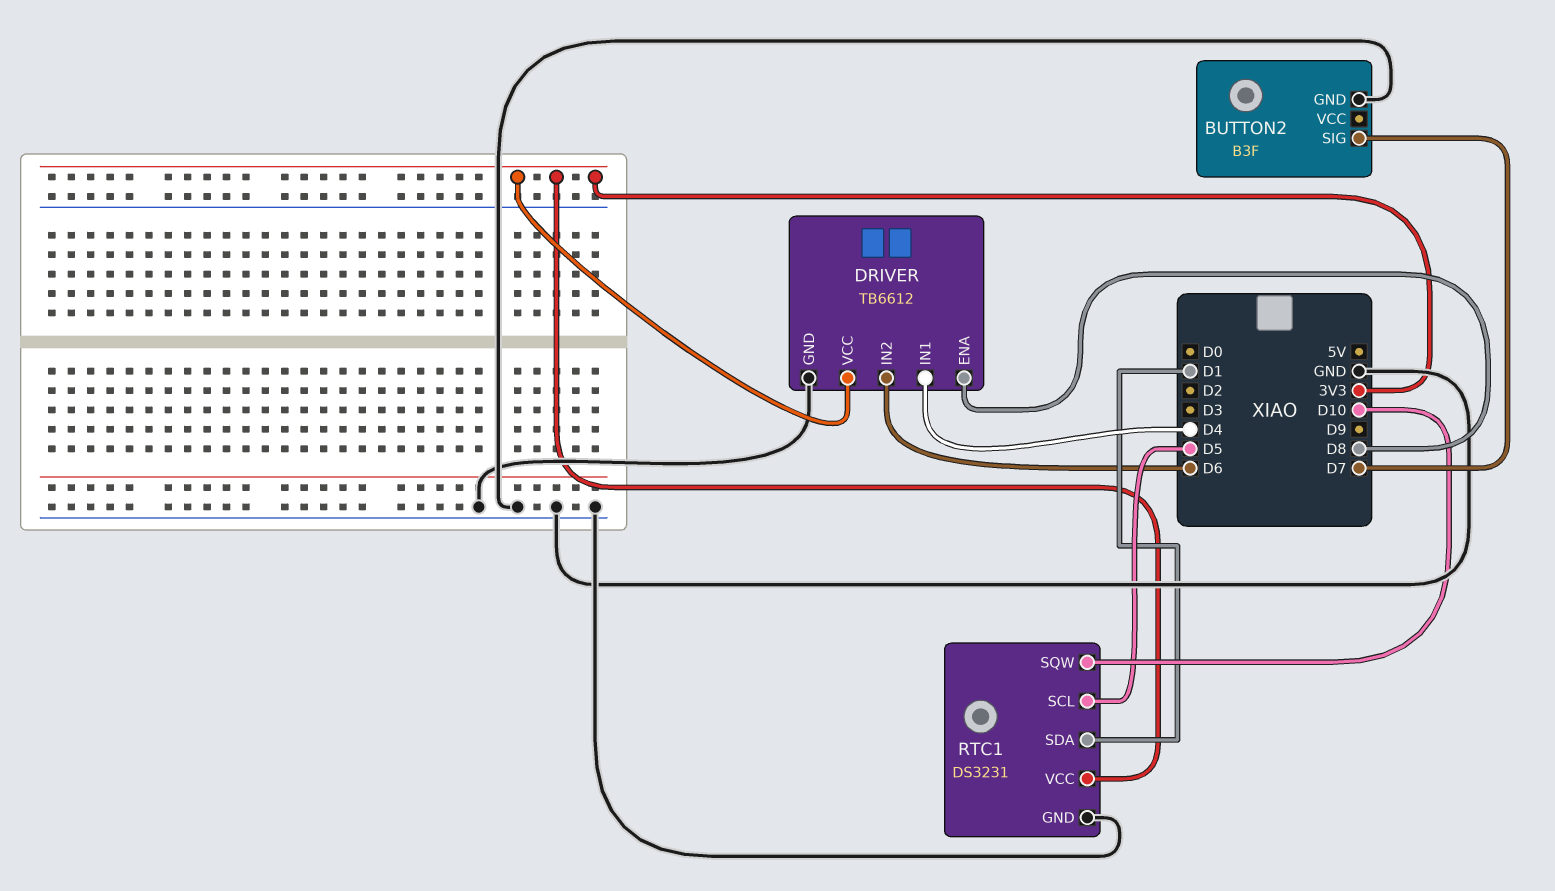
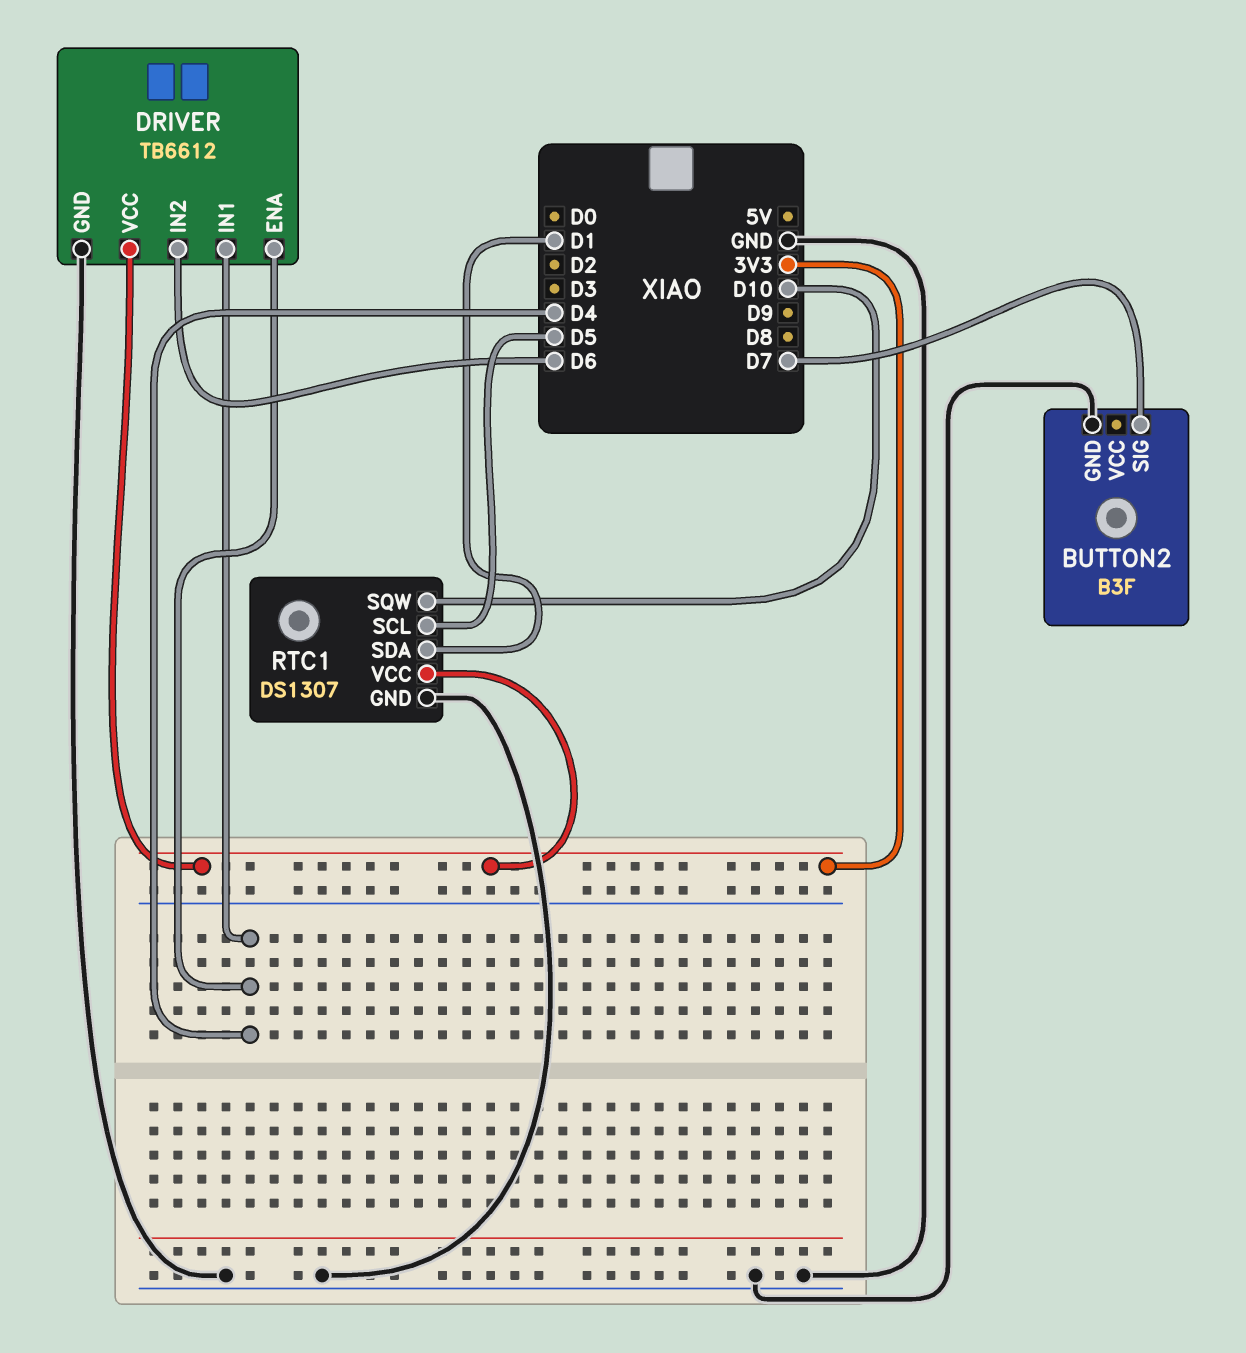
DRIVER pin ENA: D8 -> D4
RTC1: DS3231 -> DS1307

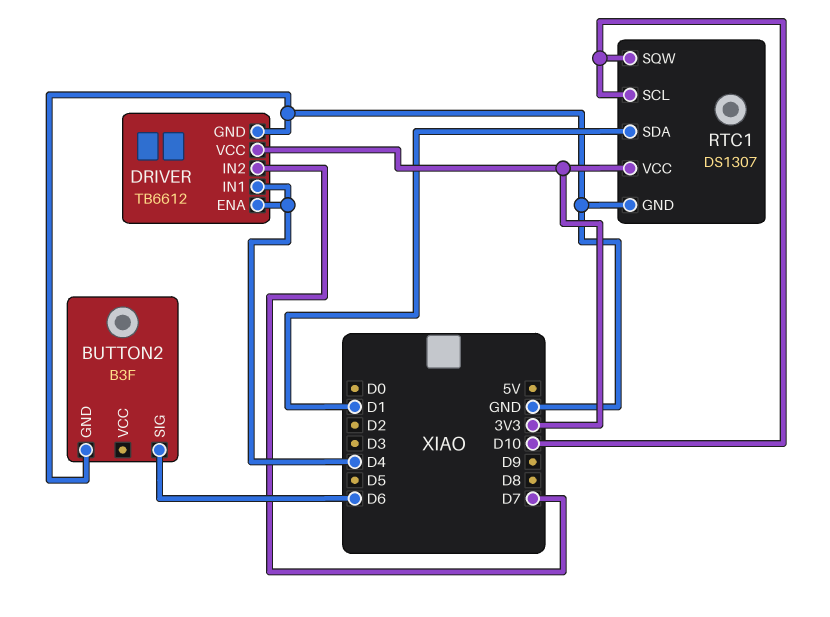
BUTTON2 pin SIG: D7 -> D6
DRIVER pin IN2: D6 -> D7
RTC1 pin SCL: D5 -> D10

